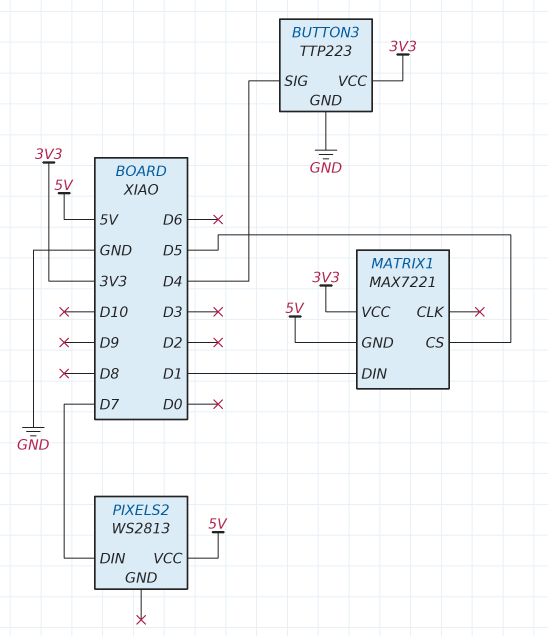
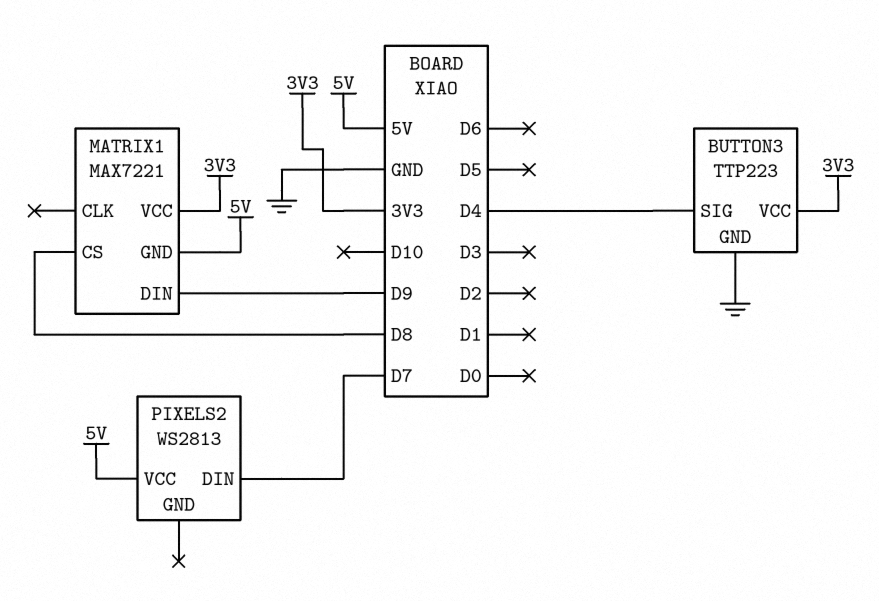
MATRIX1 pin CS: D5 -> D8
MATRIX1 pin DIN: D1 -> D9

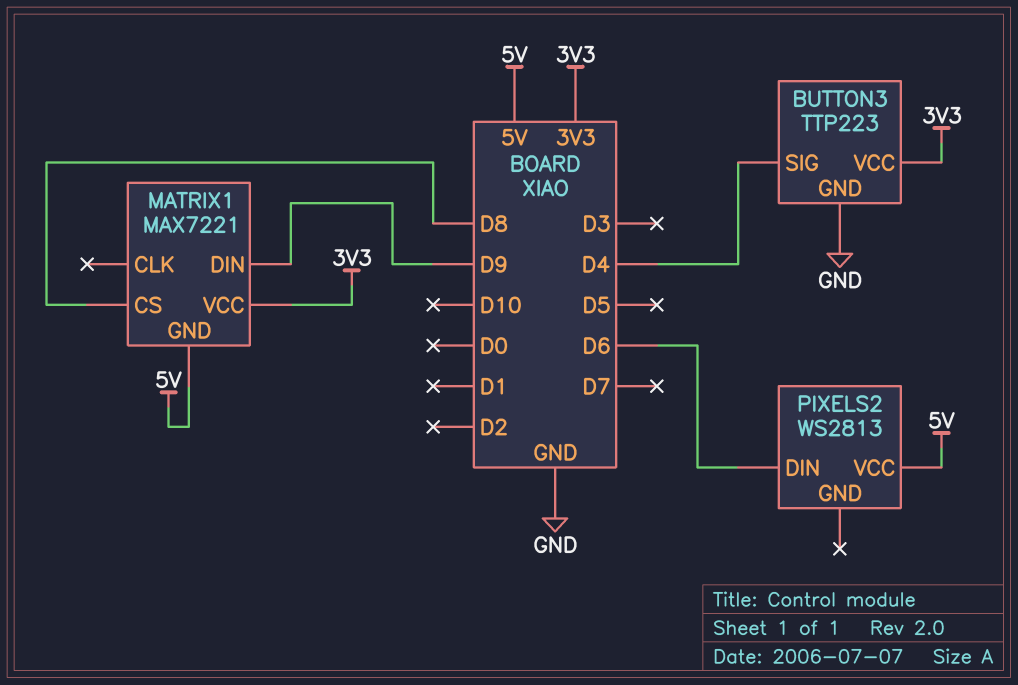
PIXELS2 pin DIN: D7 -> D6

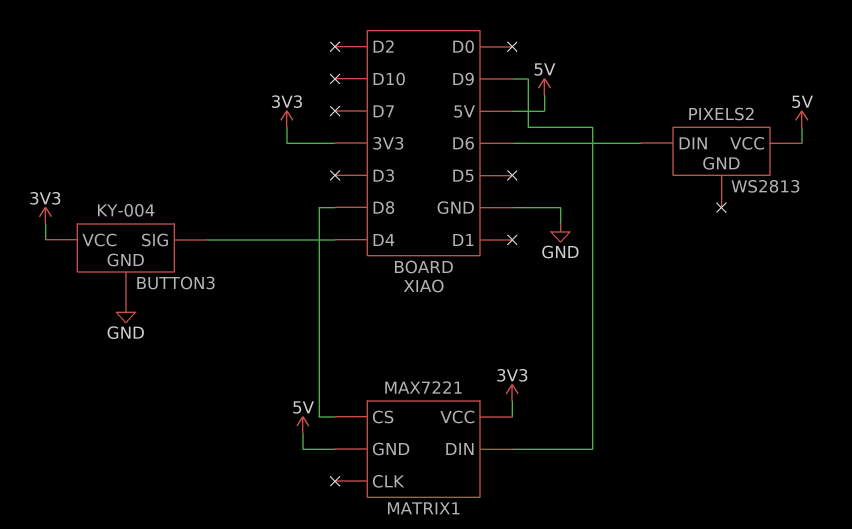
BUTTON3: TTP223 -> KY-004

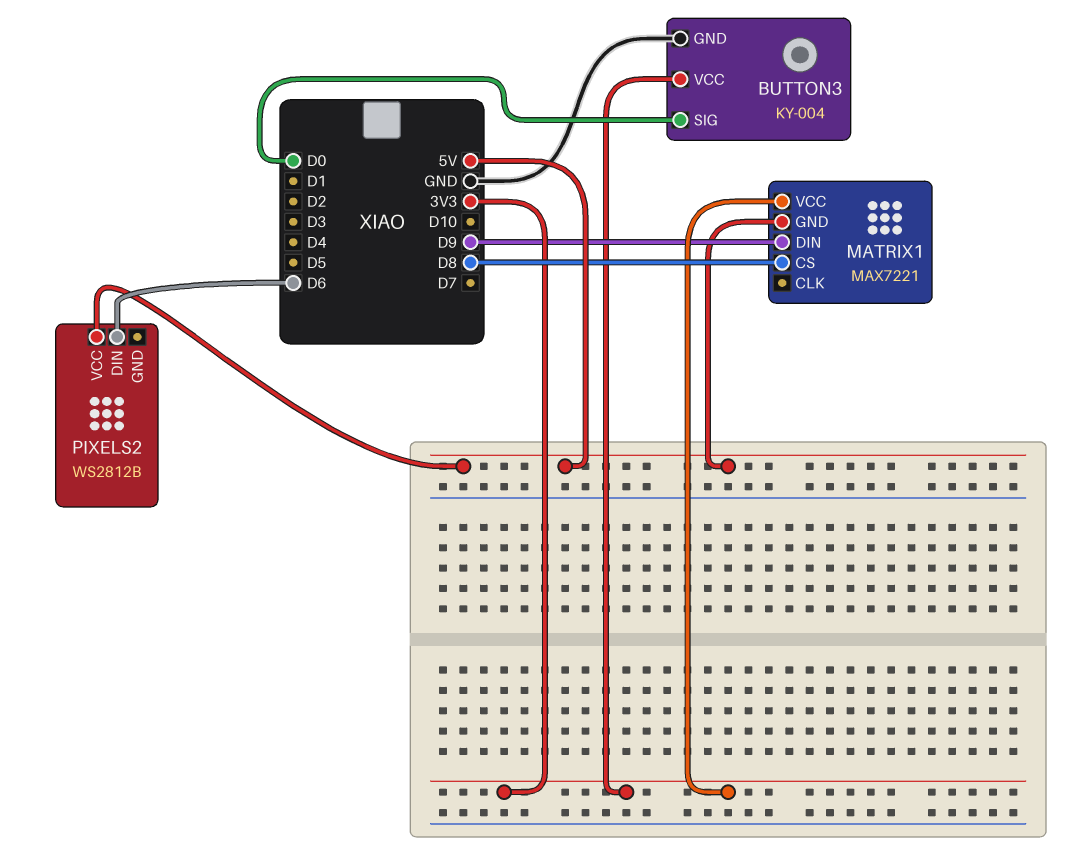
BUTTON3 pin SIG: D4 -> D0
PIXELS2: WS2813 -> WS2812B

